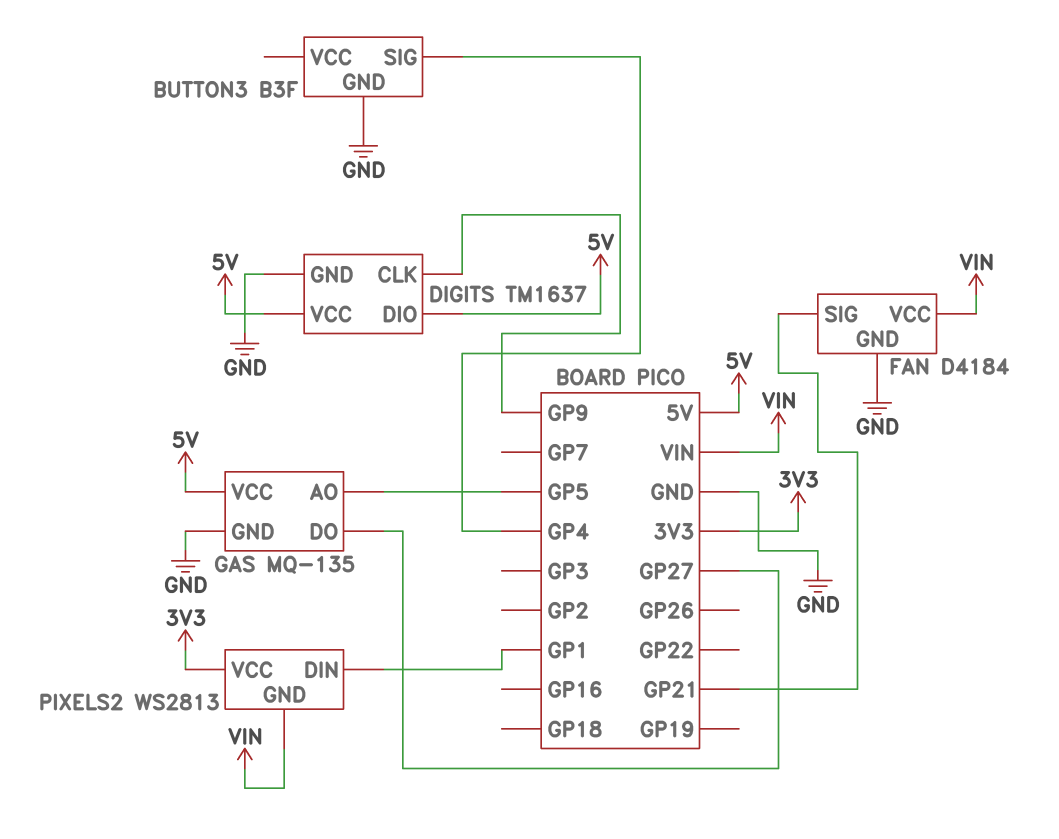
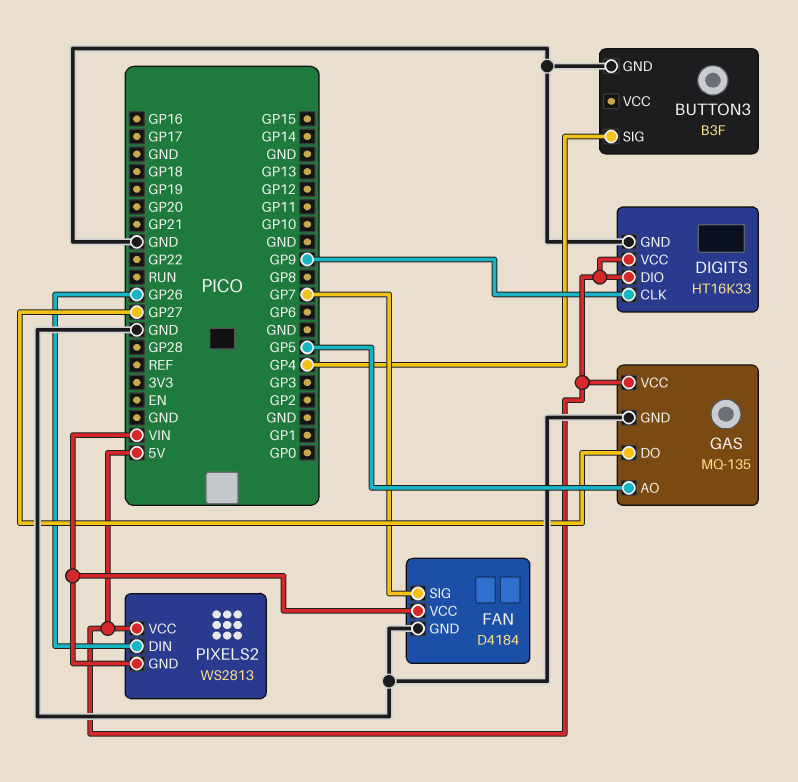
DIGITS: TM1637 -> HT16K33
FAN pin SIG: GP21 -> GP7
PIXELS2 pin DIN: GP1 -> GP26
PIXELS2 pin VCC: 3V3 -> 5V

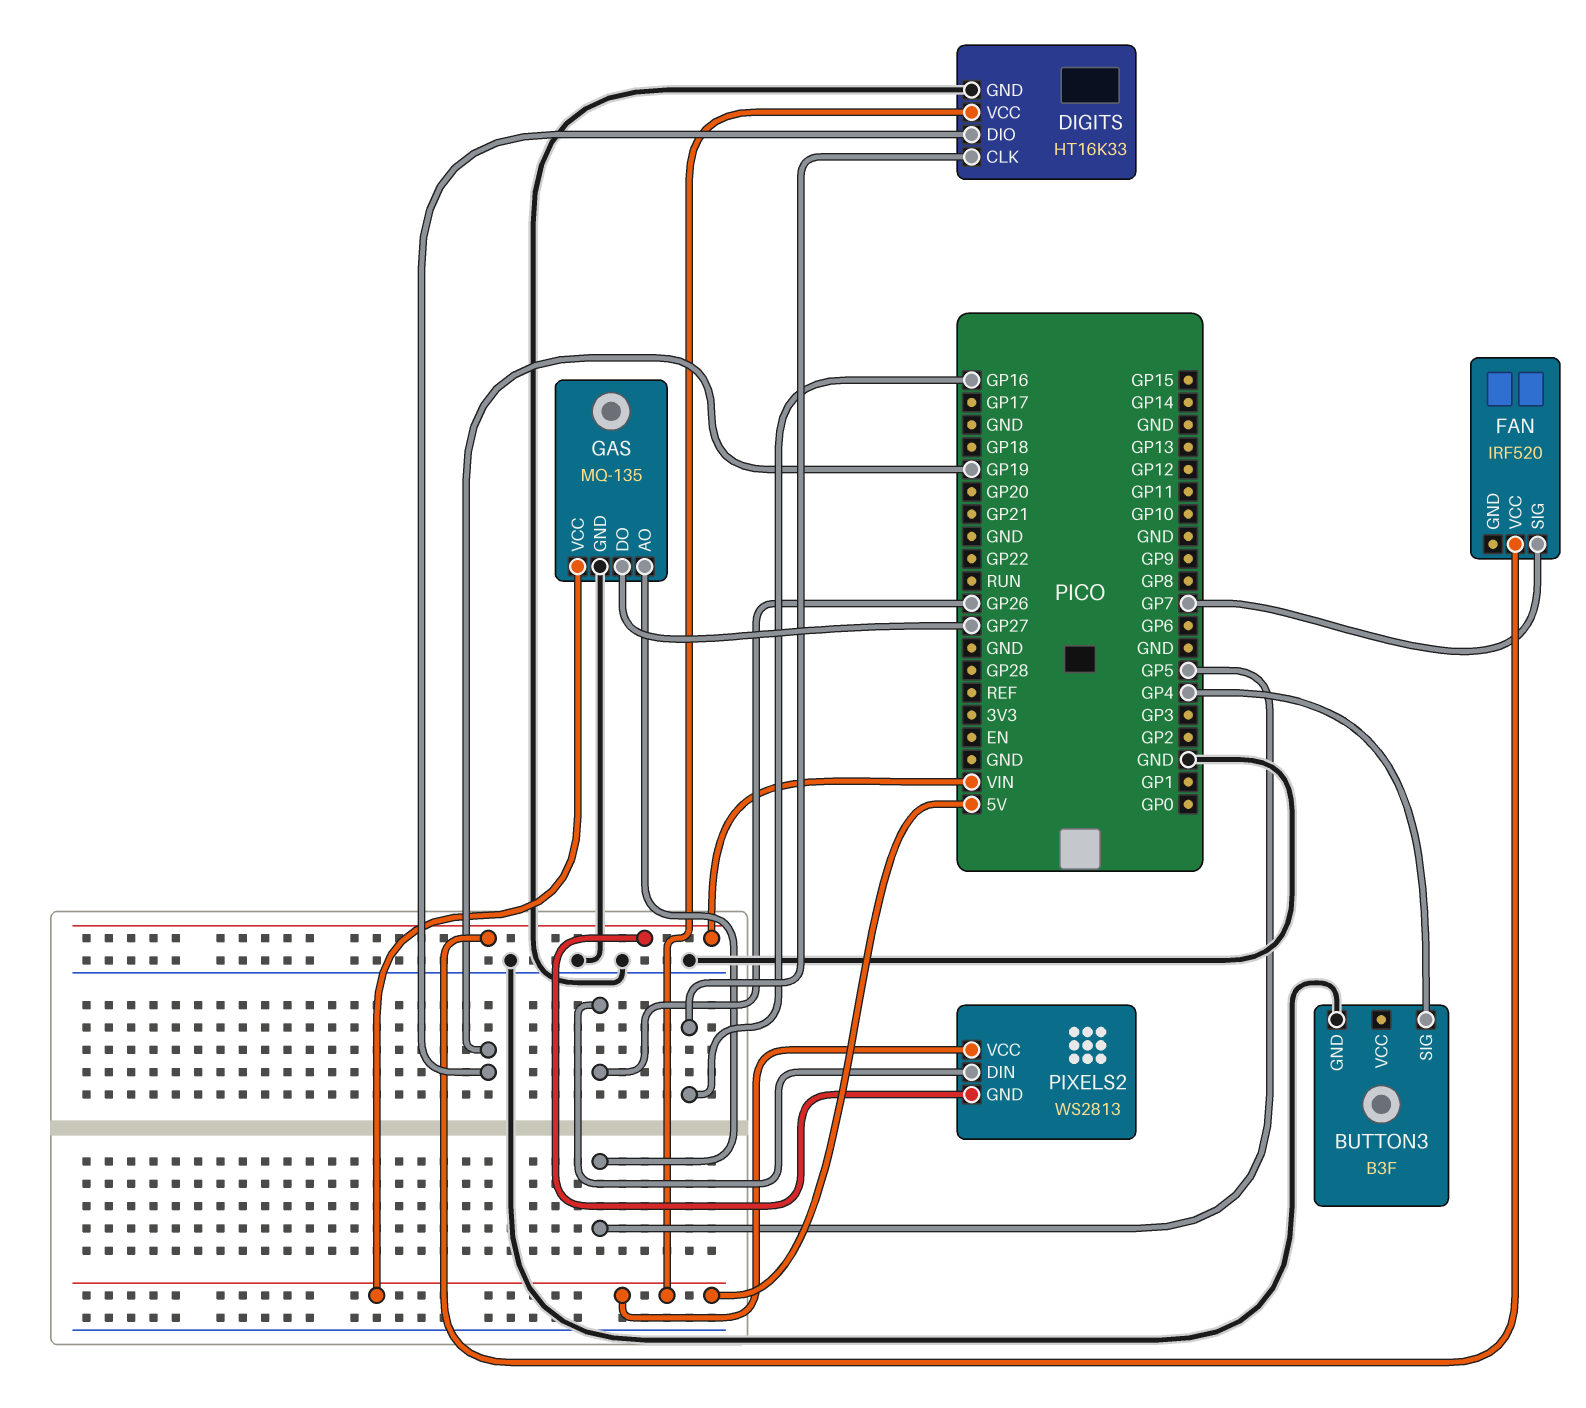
DIGITS pin CLK: GP9 -> GP16
DIGITS pin DIO: 5V -> GP19
FAN: D4184 -> IRF520
FAN pin GND: GND -> none

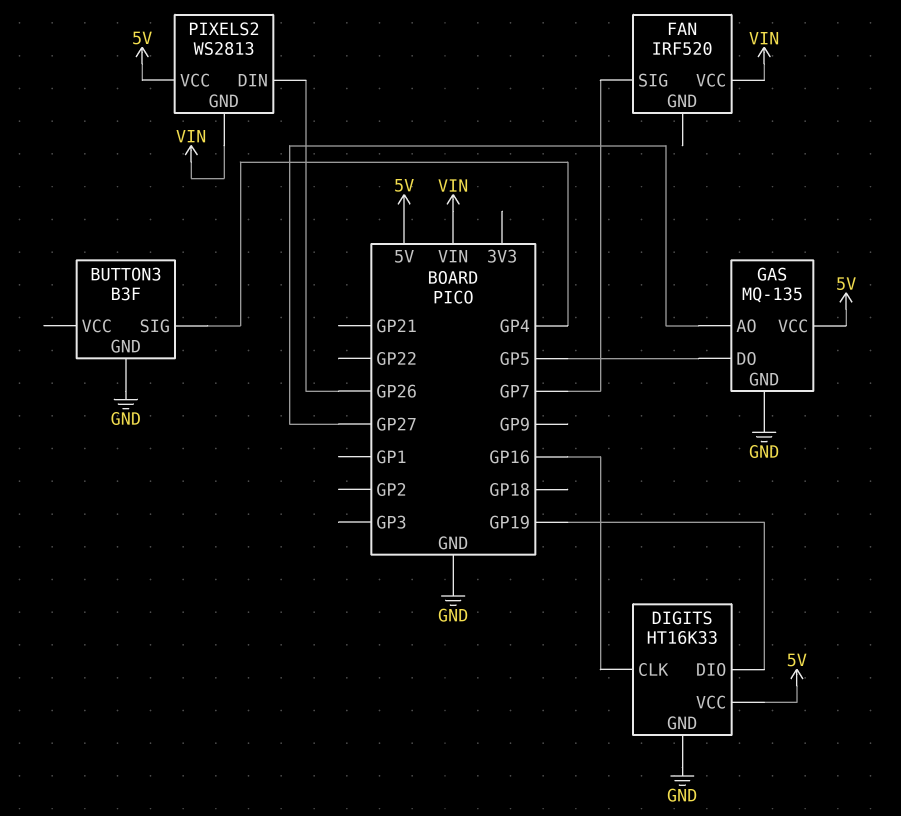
GAS pin AO: GP5 -> GP27
GAS pin DO: GP27 -> GP5

